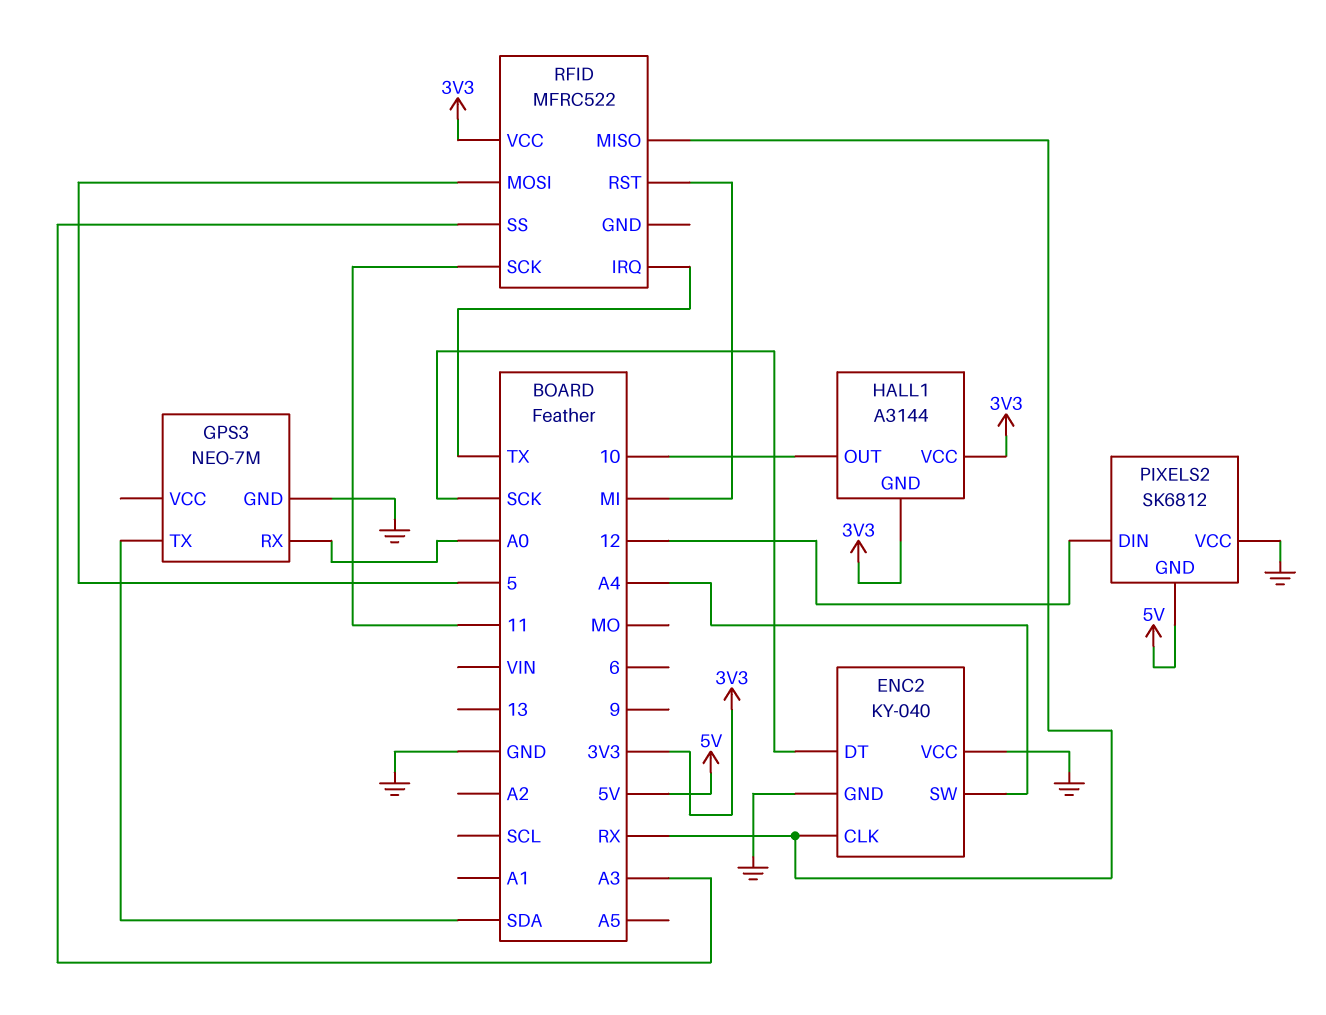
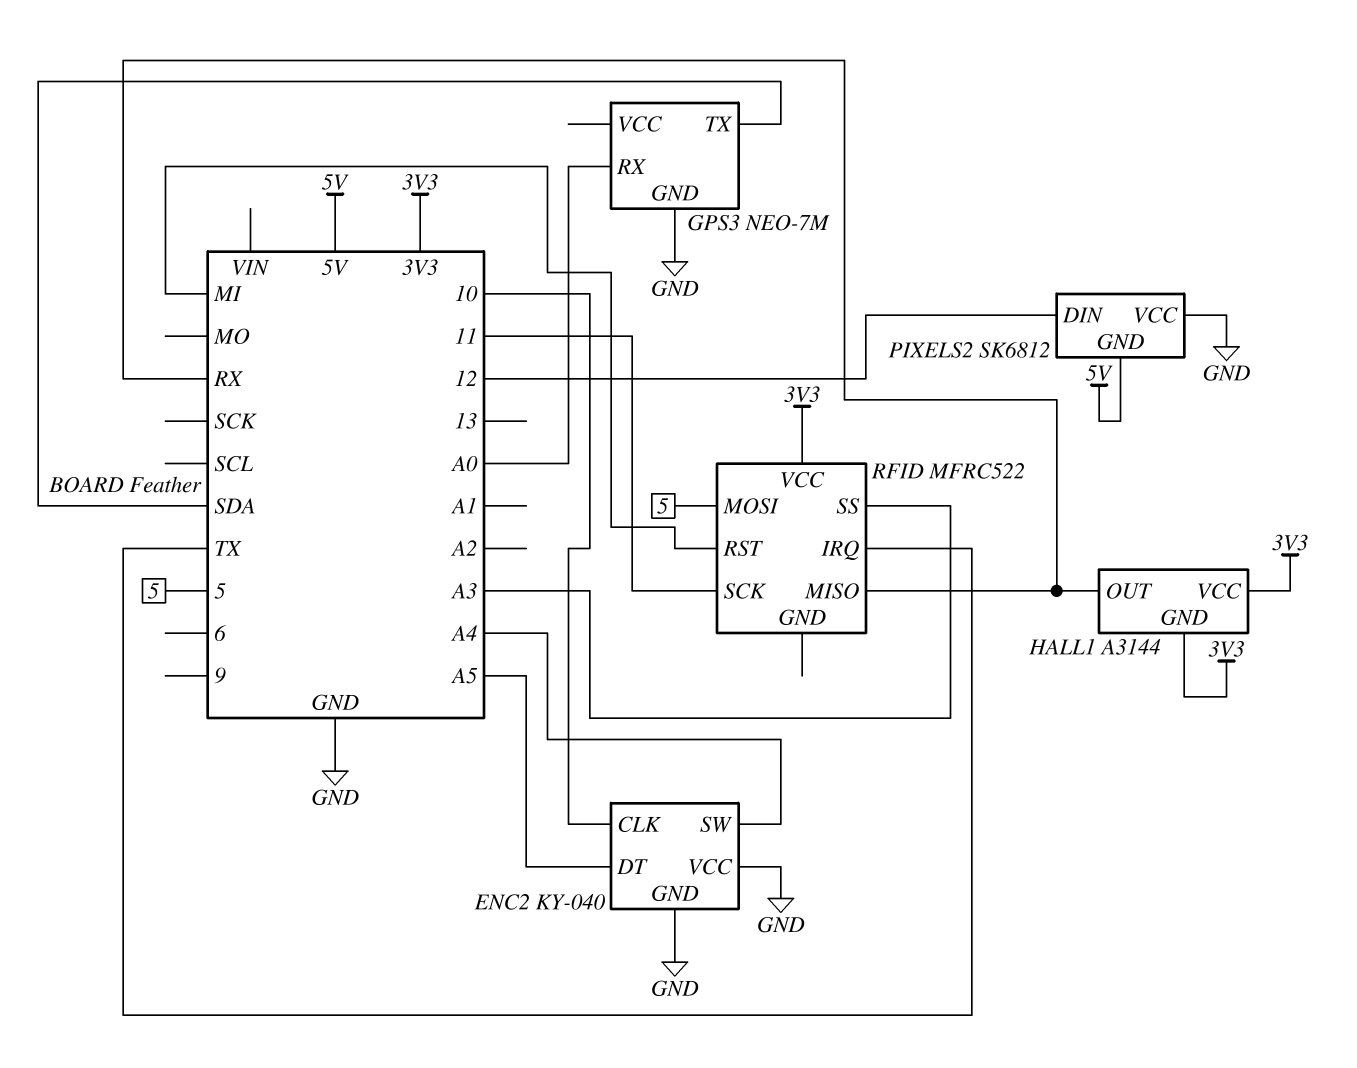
ENC2 pin CLK: RX -> 10
ENC2 pin DT: SCK -> A5
HALL1 pin OUT: 10 -> RX

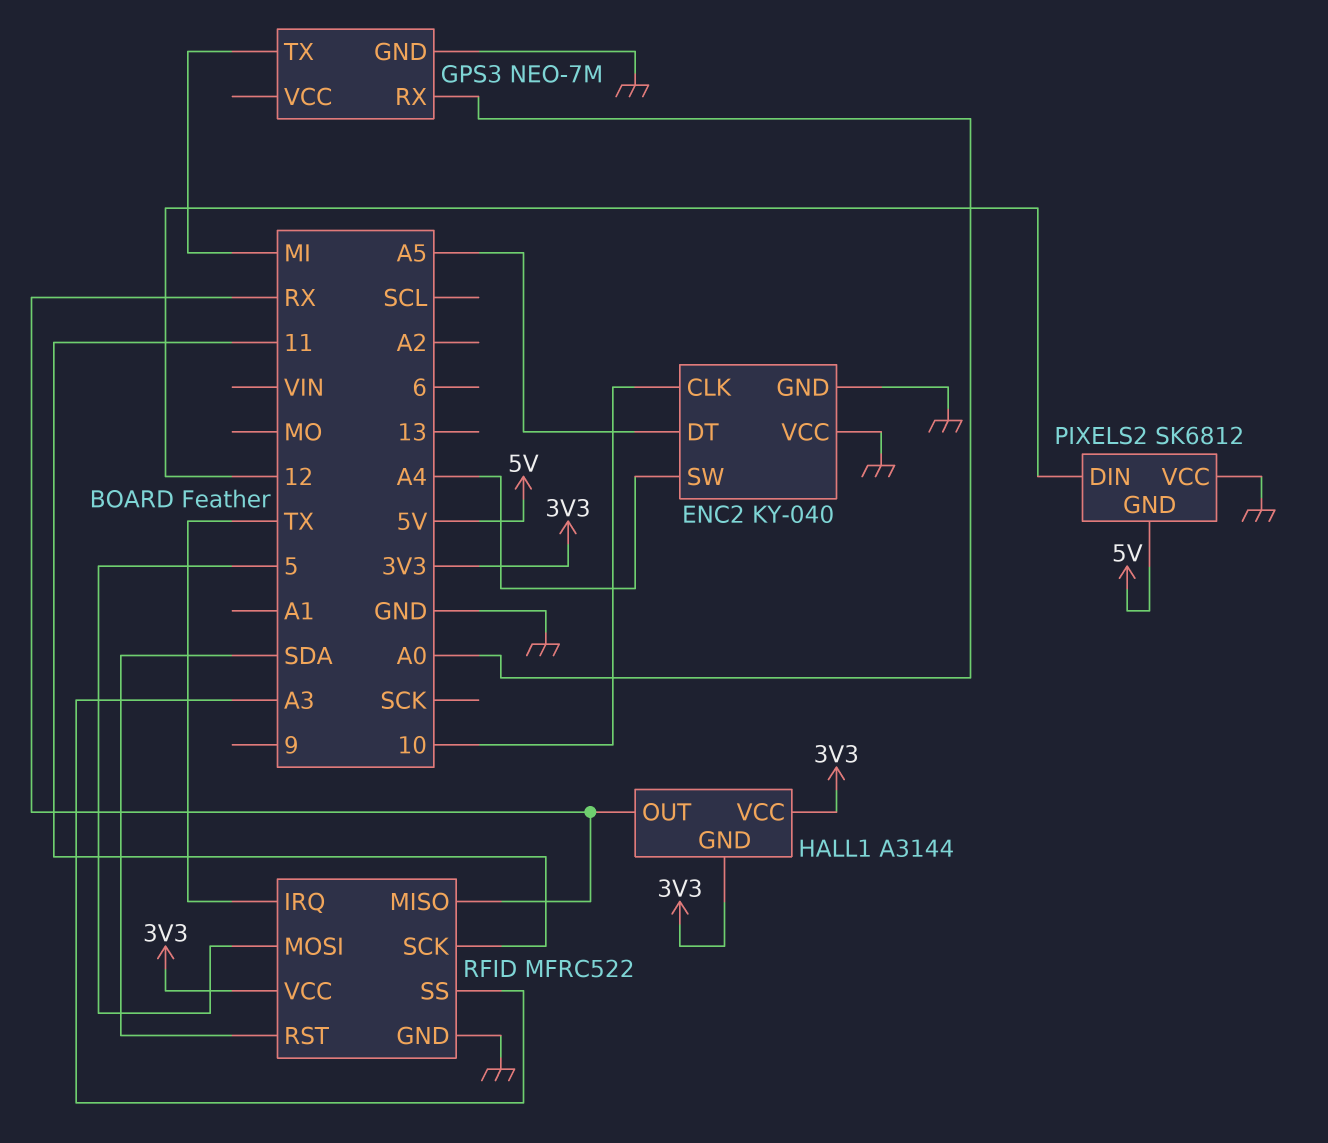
GPS3 pin TX: SDA -> MI
RFID pin GND: none -> GND
RFID pin RST: MI -> SDA

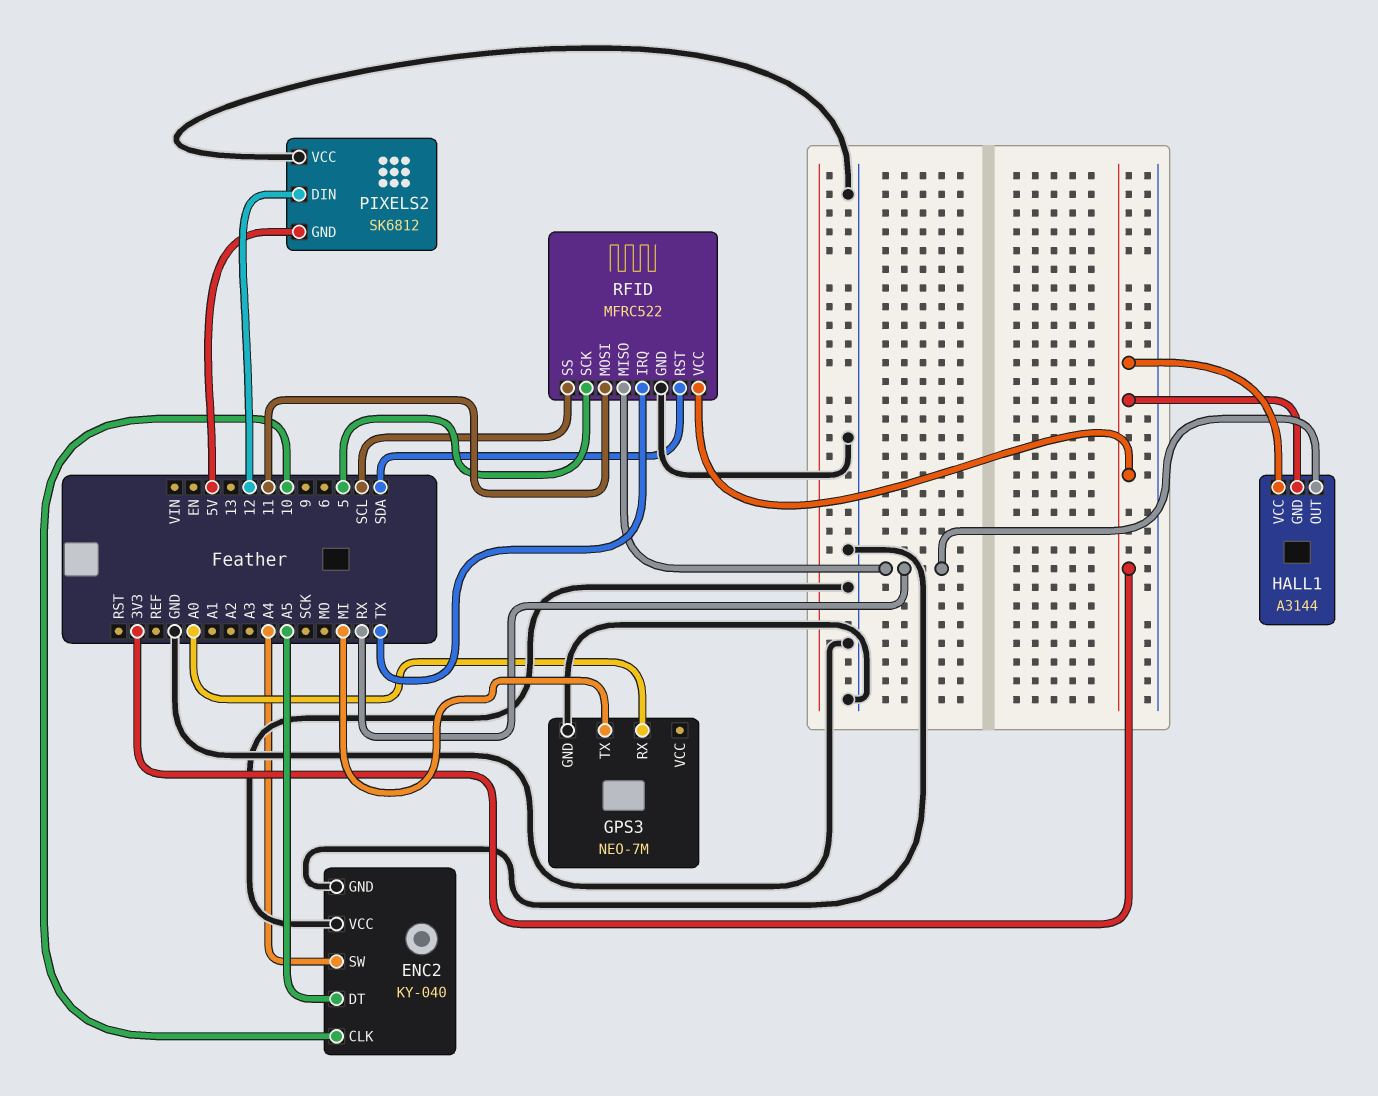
RFID pin MOSI: 5 -> 11
RFID pin SCK: 11 -> 5
RFID pin SS: A3 -> SCL

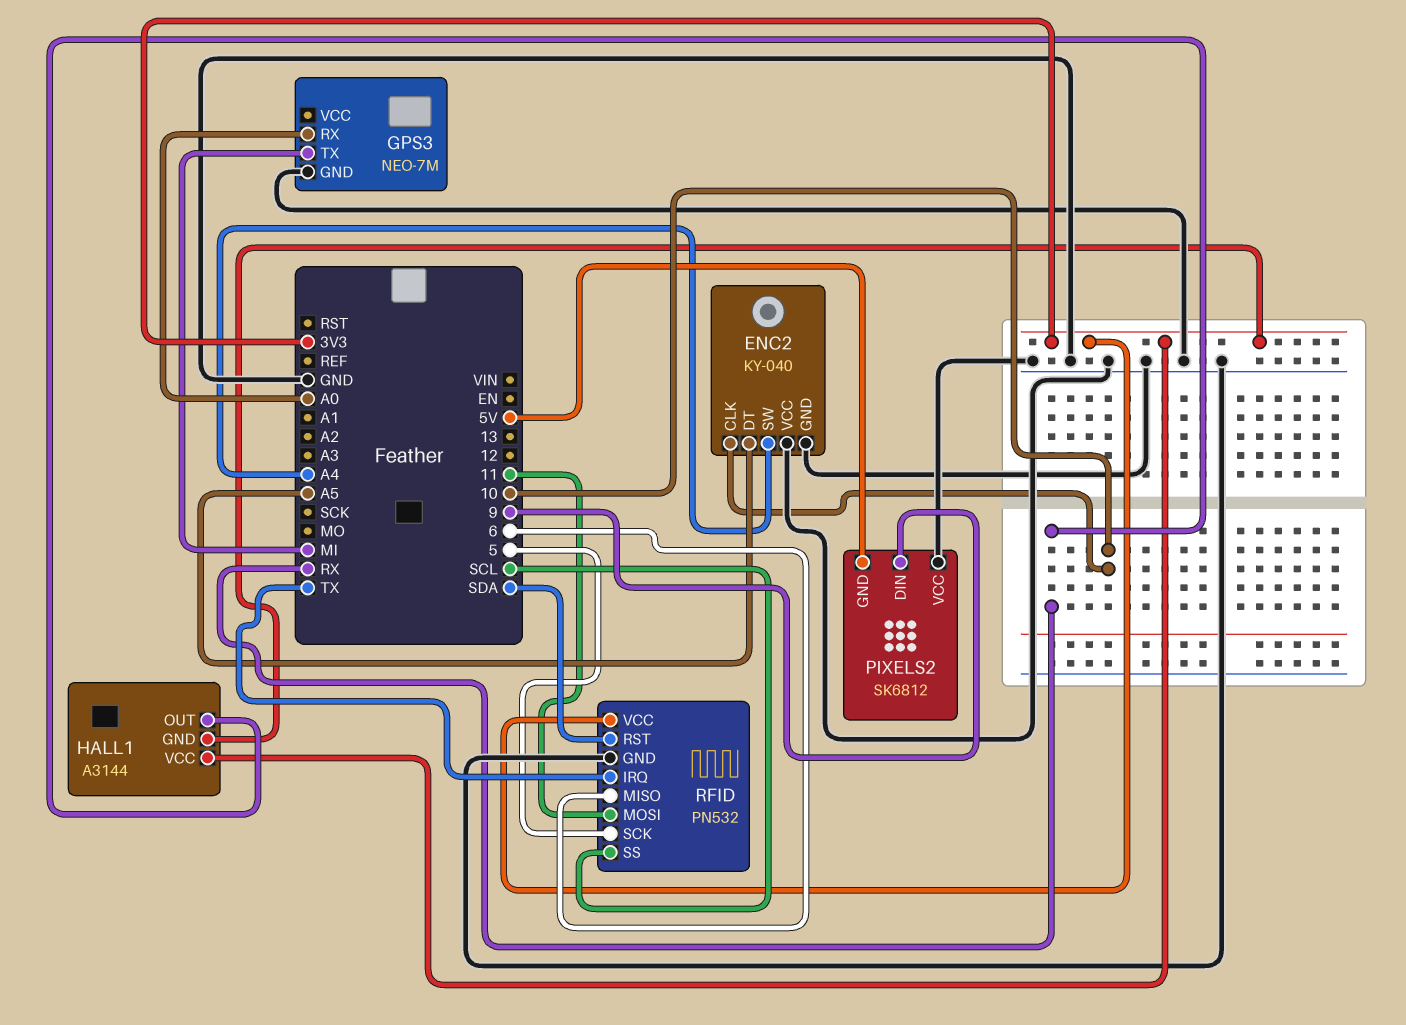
PIXELS2 pin DIN: 12 -> 9
RFID: MFRC522 -> PN532
RFID pin MISO: RX -> 6

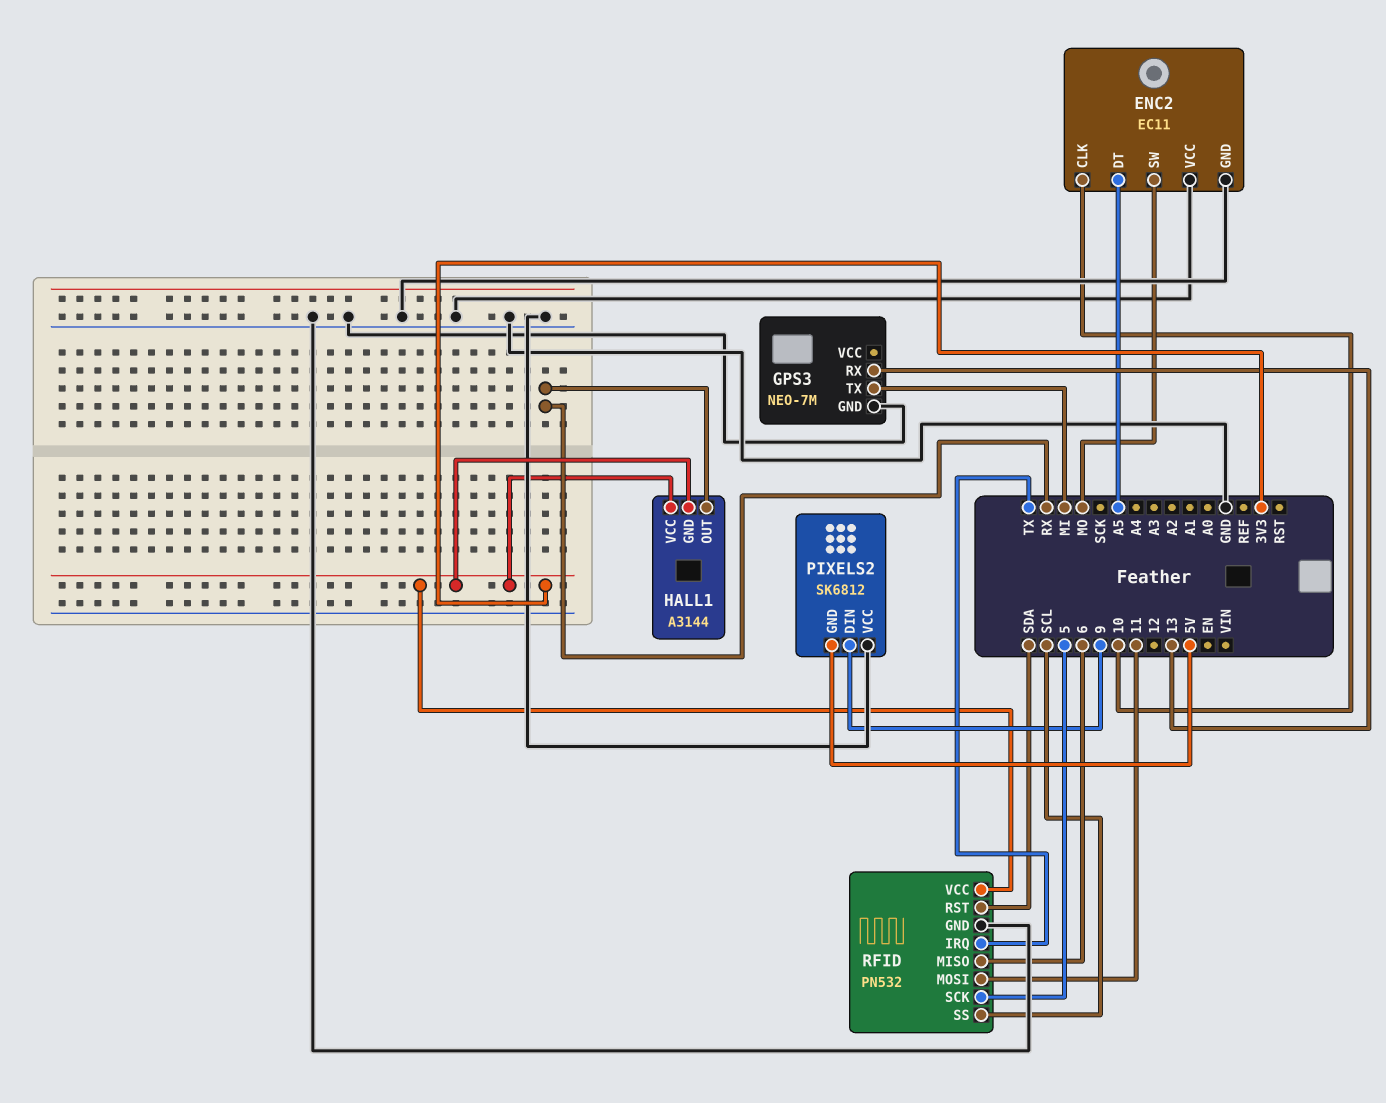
ENC2: KY-040 -> EC11
ENC2 pin SW: A4 -> MO
GPS3 pin RX: A0 -> 13

